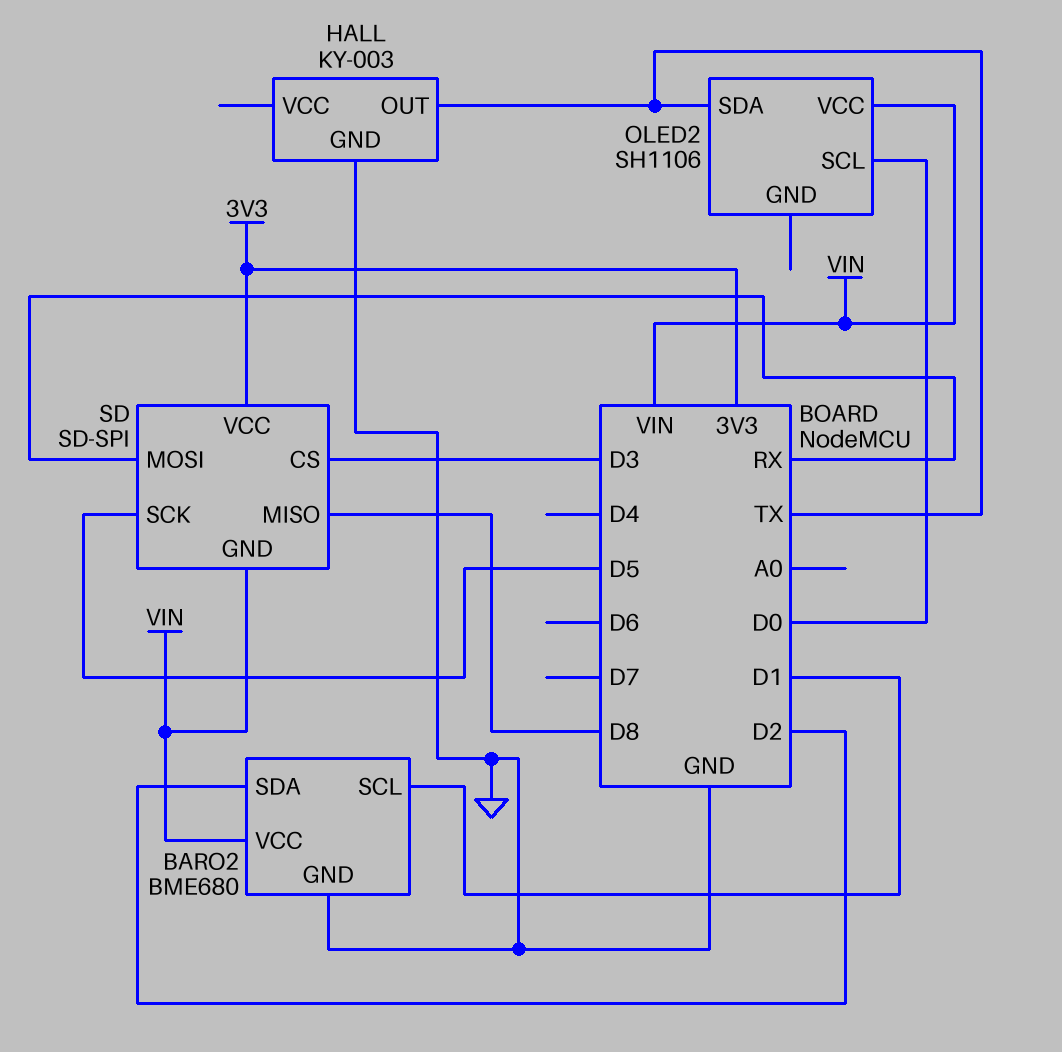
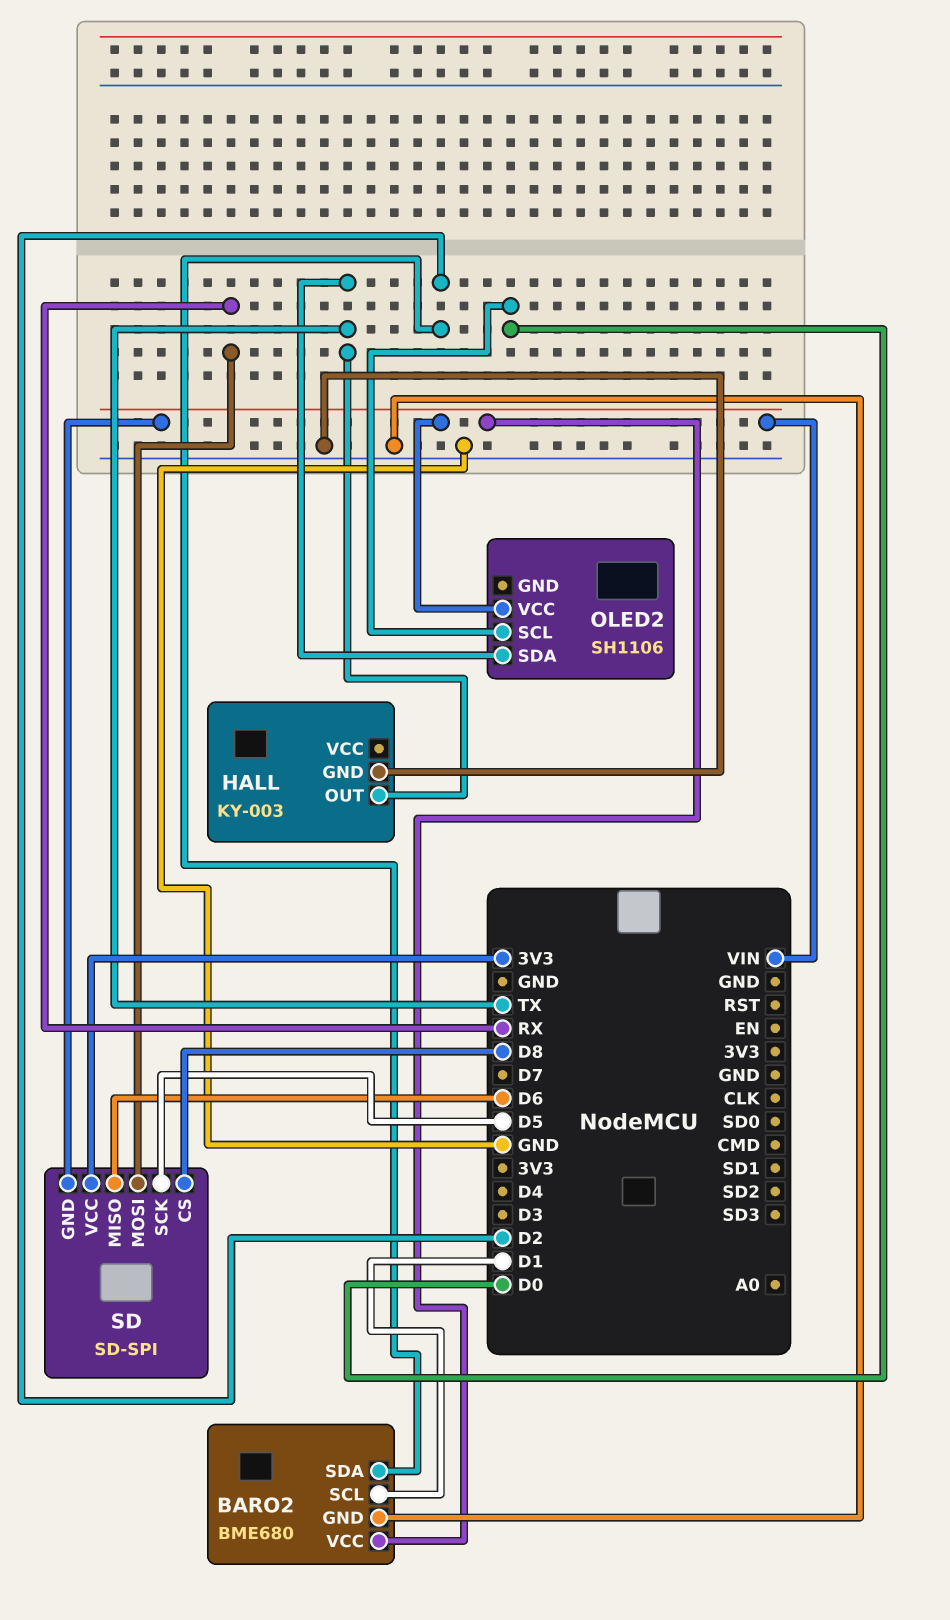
SD pin CS: D3 -> D8
SD pin MISO: D8 -> D6

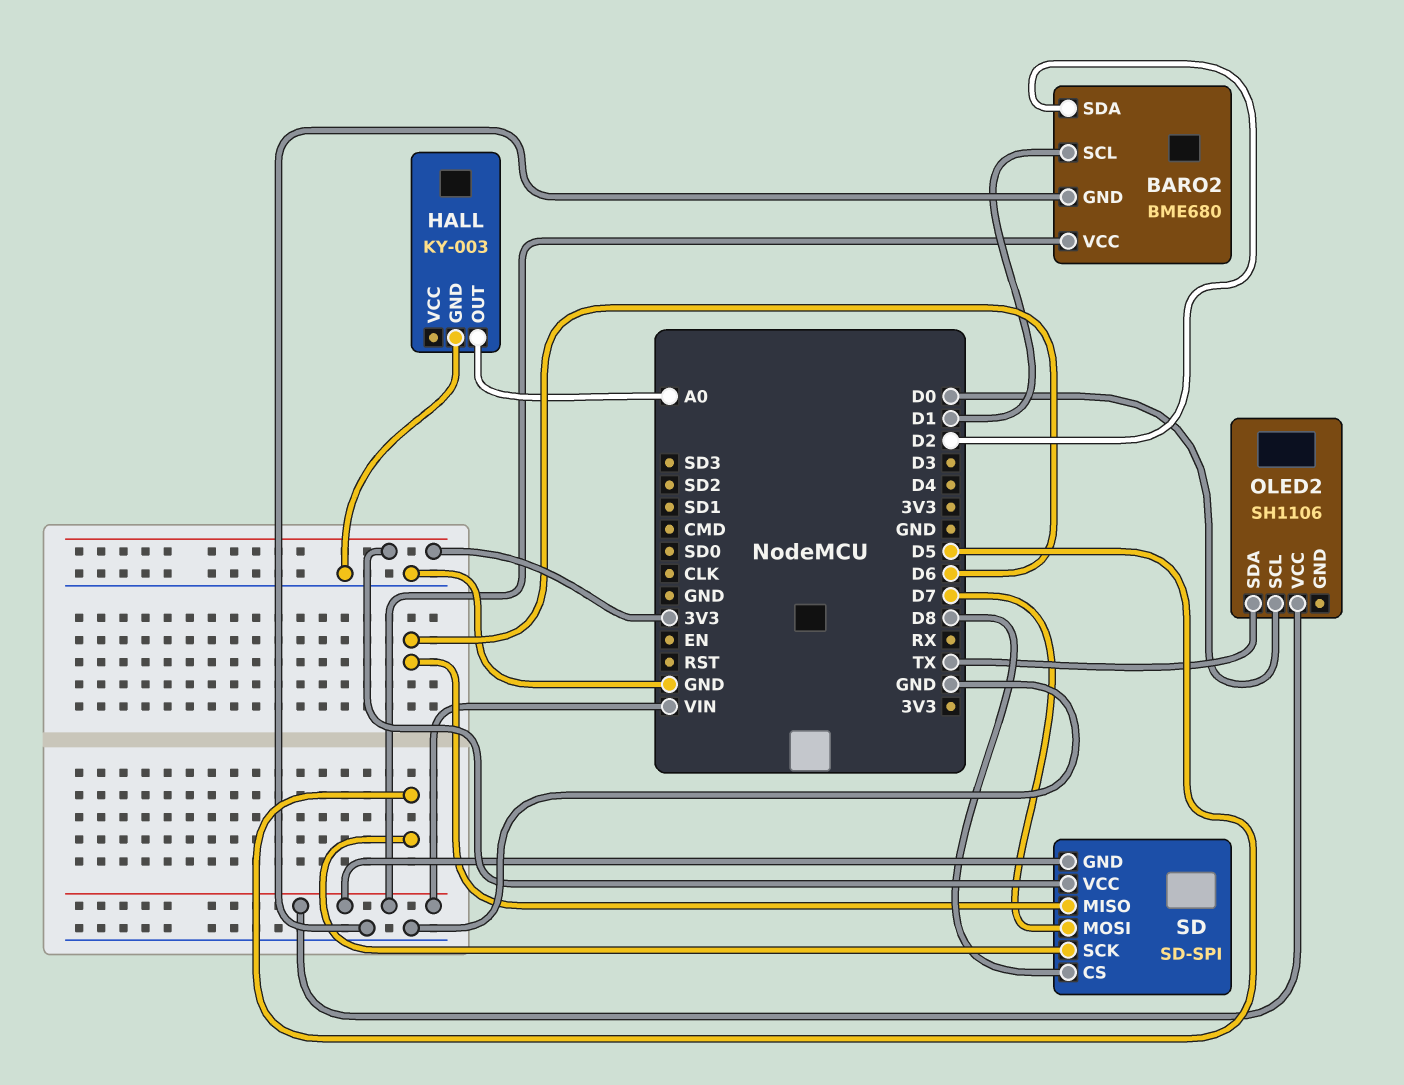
HALL pin OUT: TX -> A0
SD pin MOSI: RX -> D7

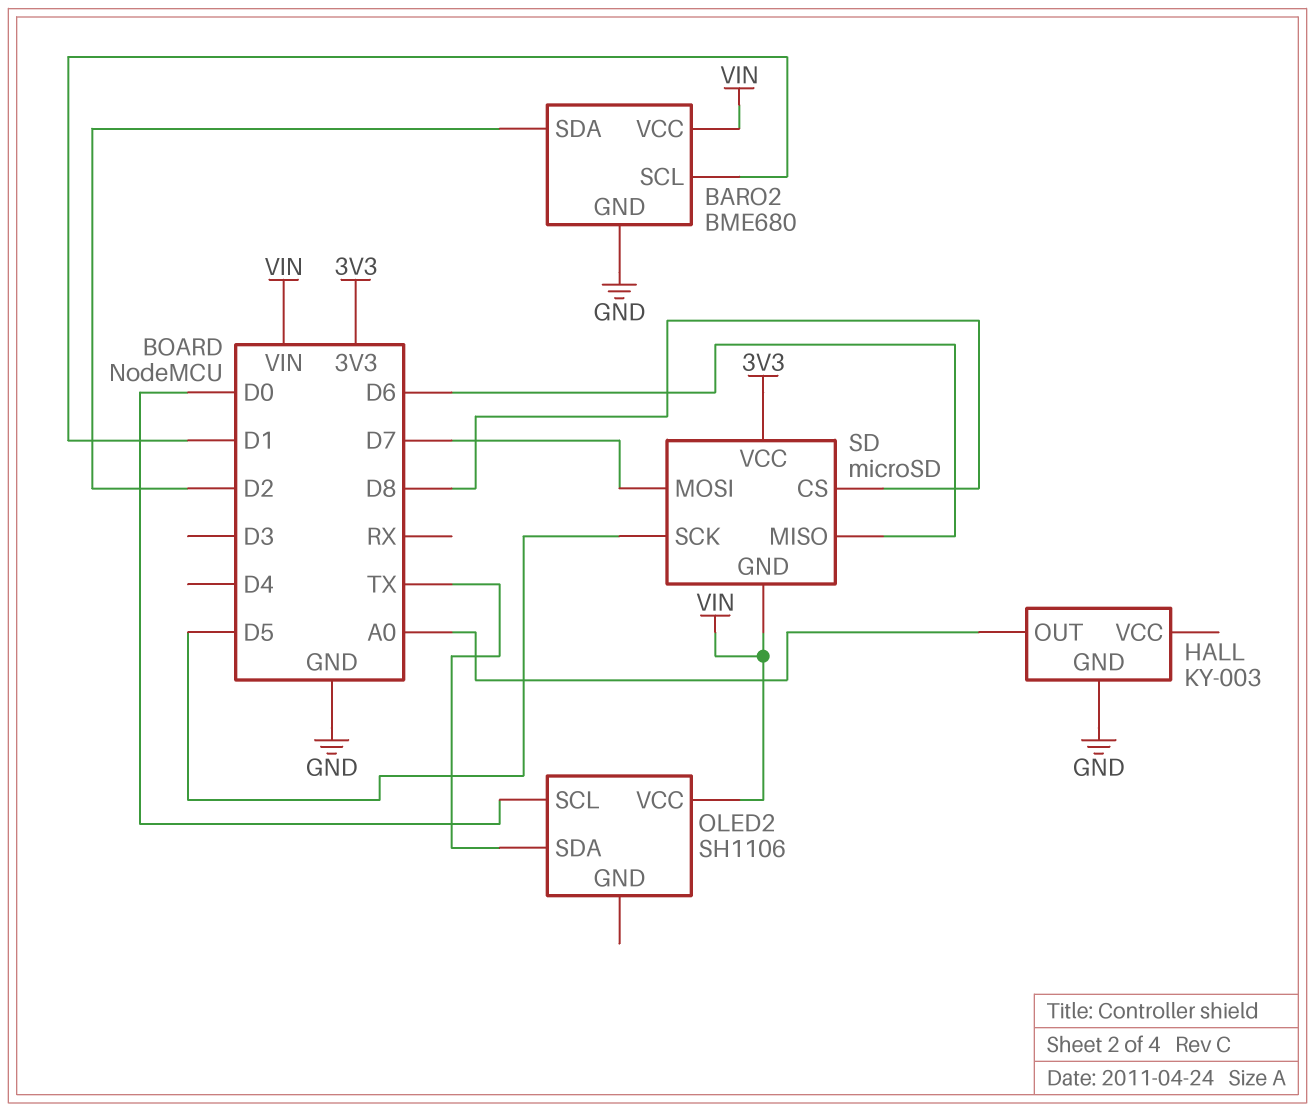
SD: SD-SPI -> microSD

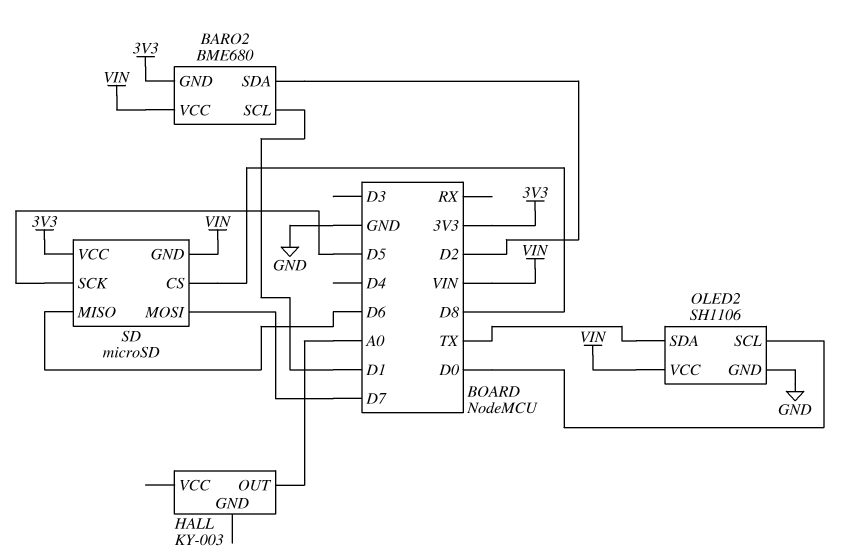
BARO2 pin GND: GND -> 3V3
HALL pin GND: GND -> none
OLED2 pin GND: none -> GND

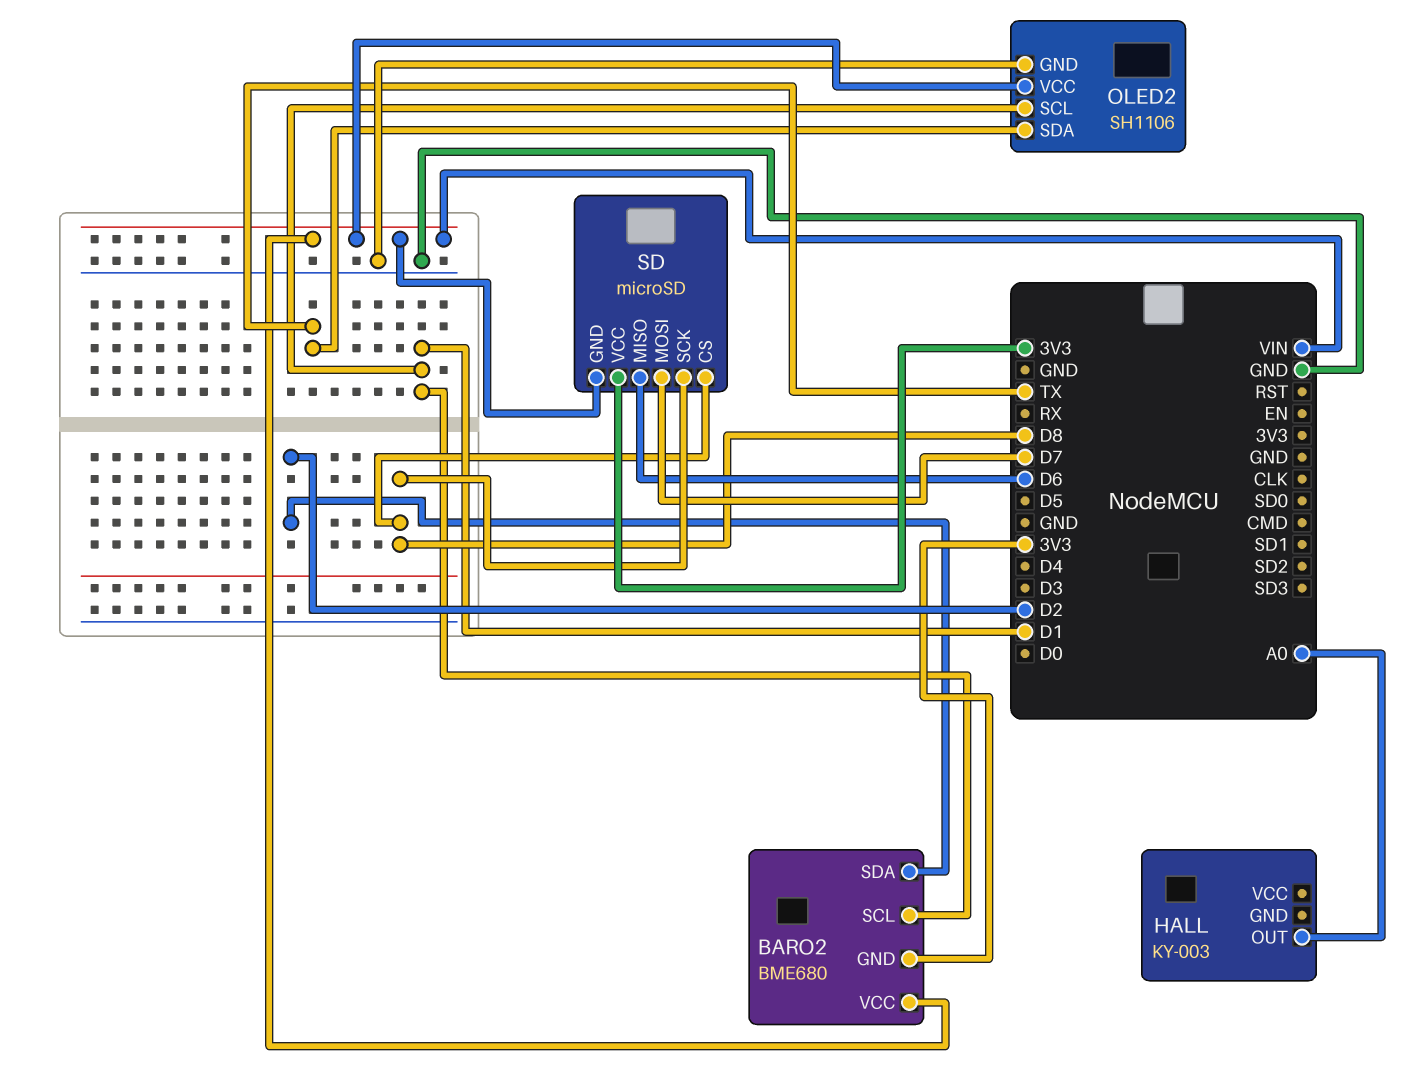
OLED2 pin SCL: D0 -> D1
SD pin SCK: D5 -> D8

